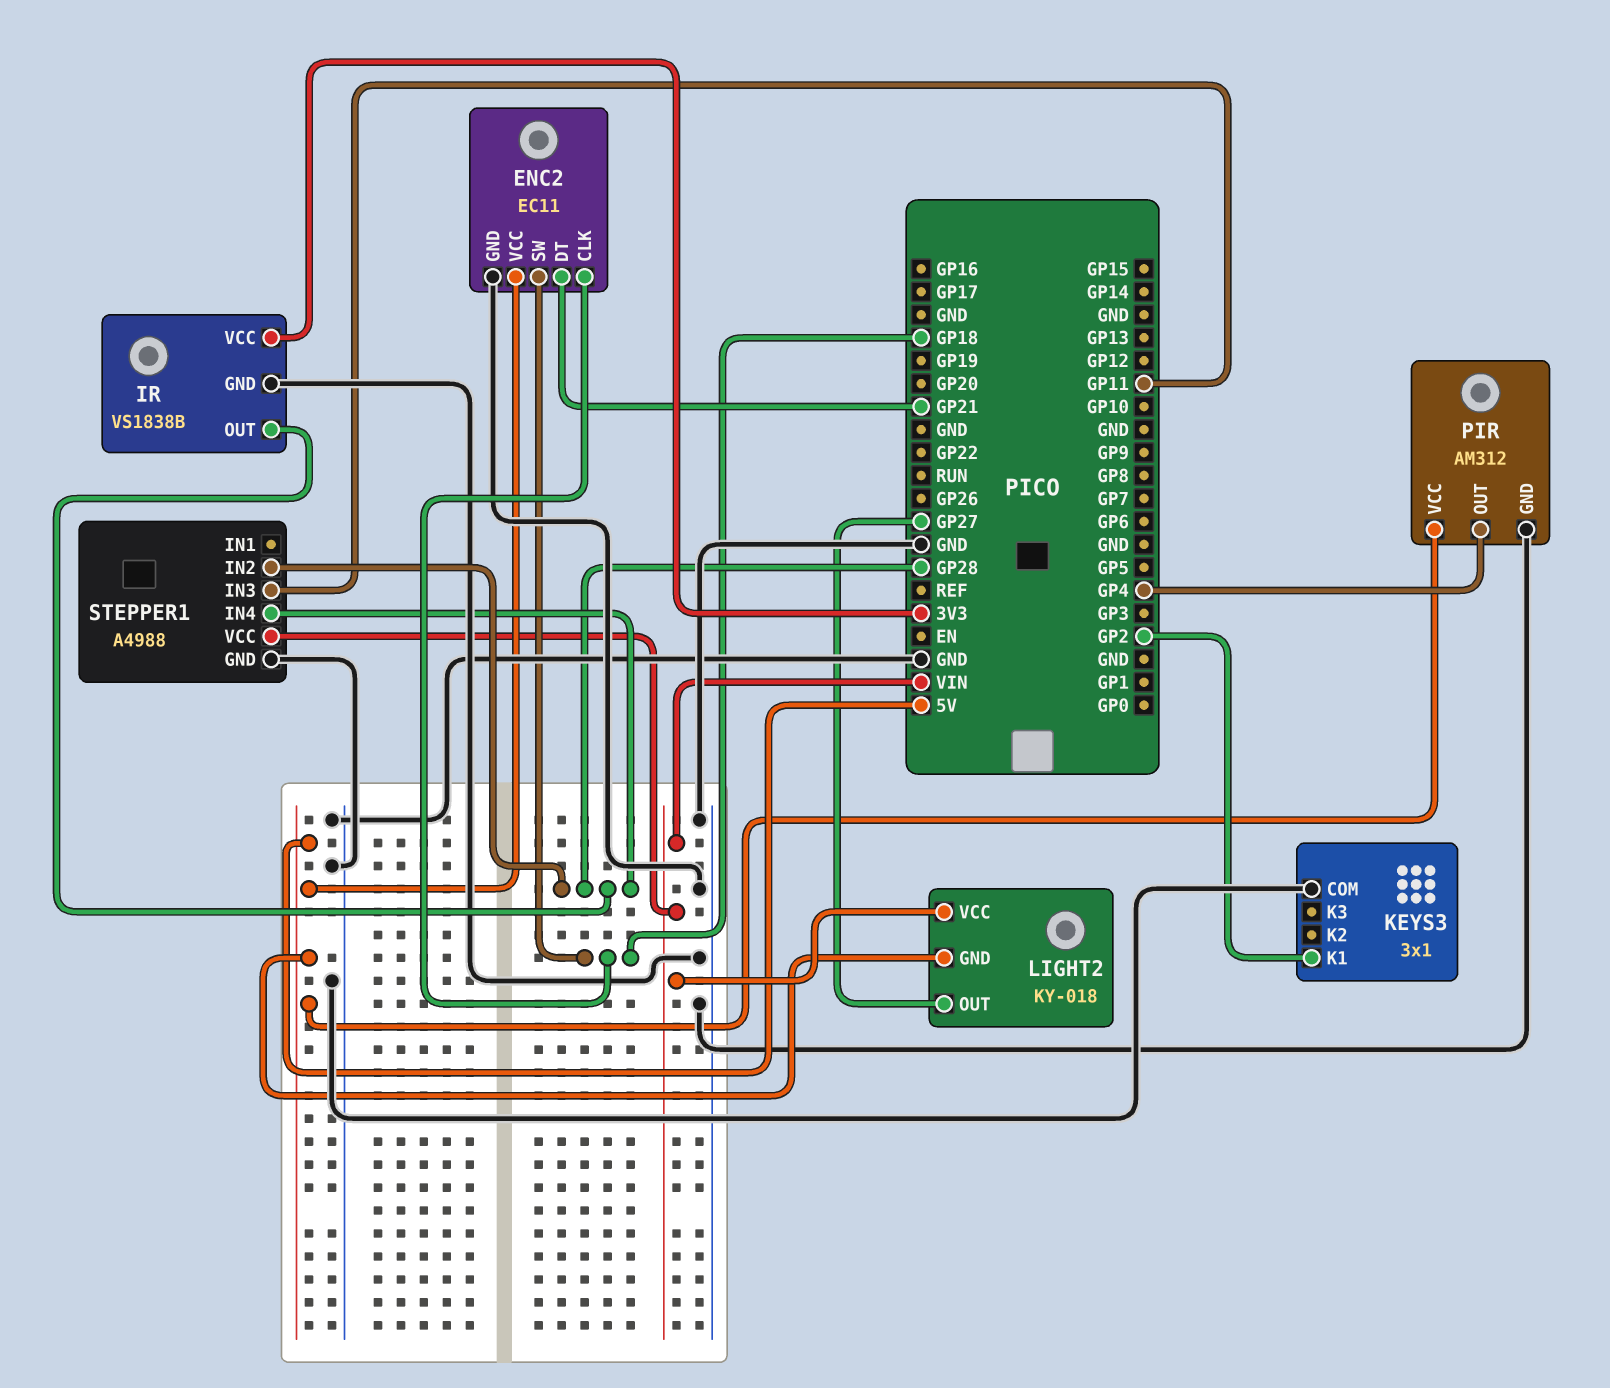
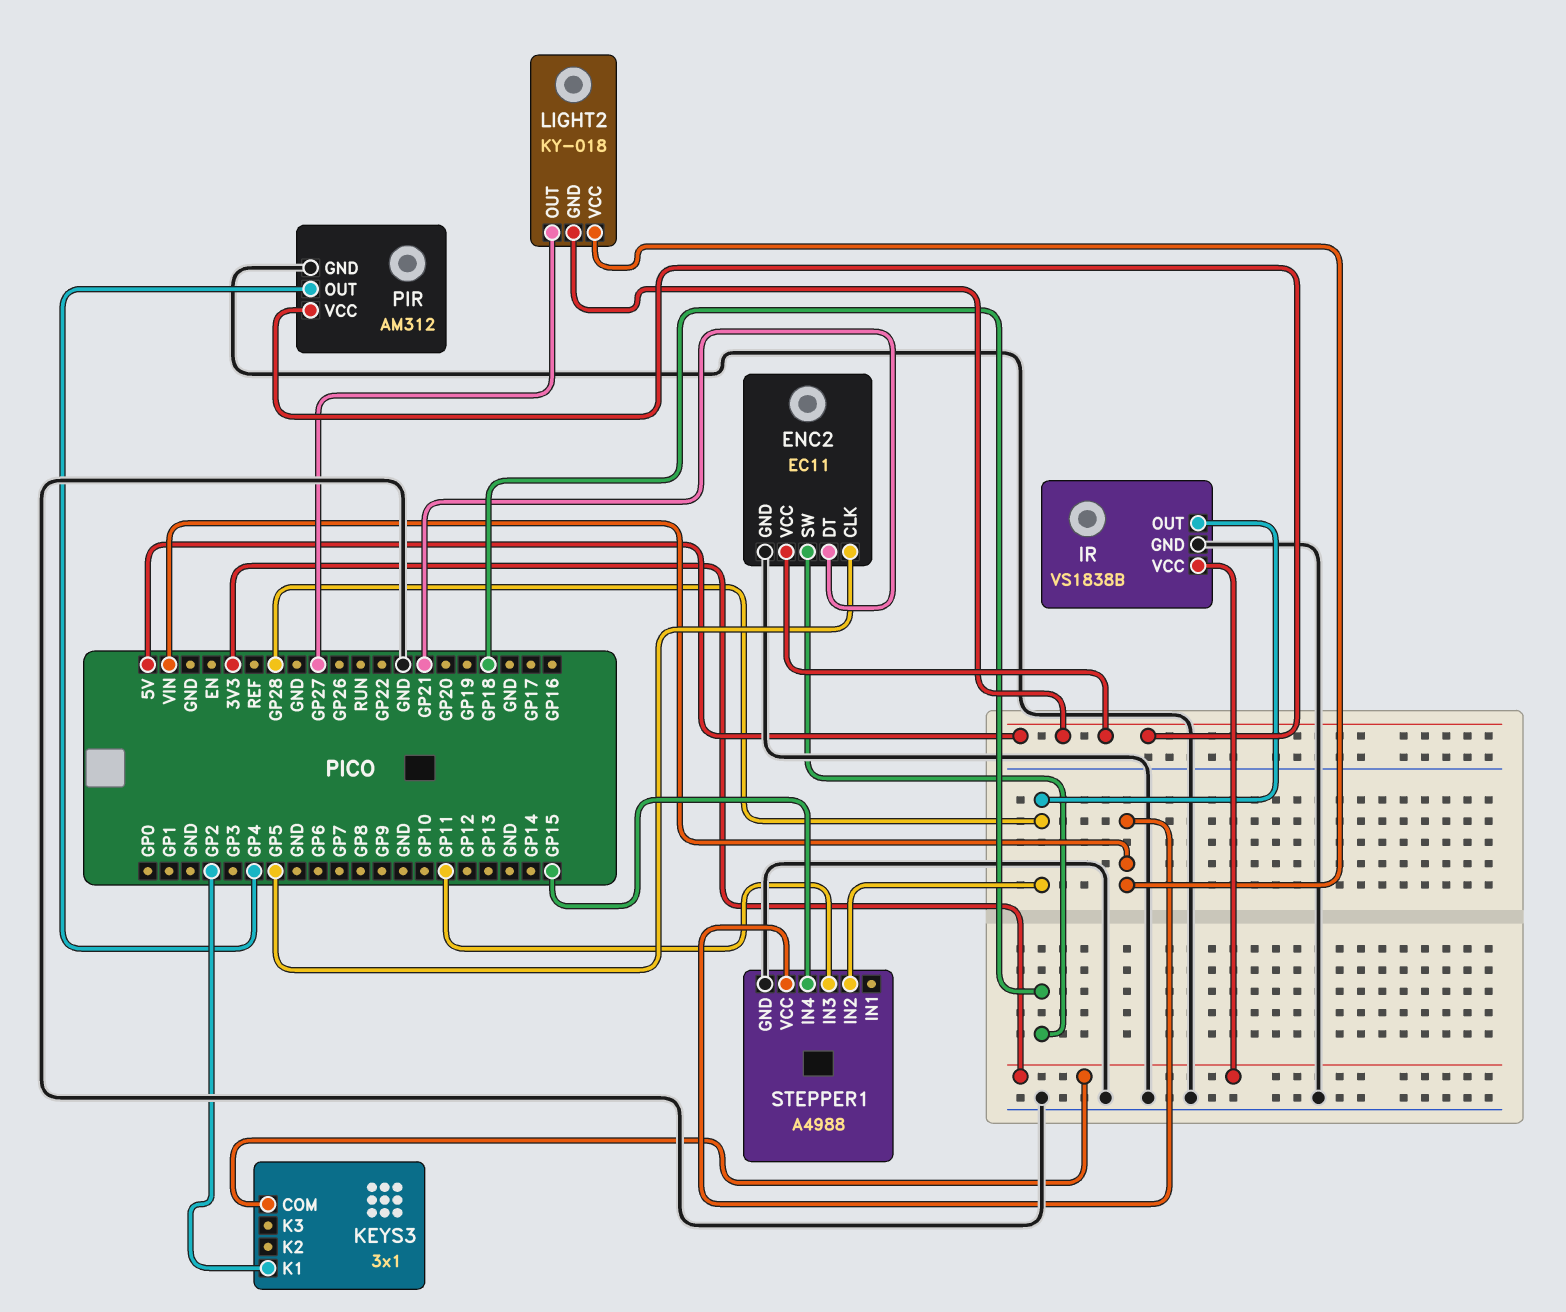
ENC2 pin CLK: GP18 -> GP5
KEYS3 pin COM: GND -> 3V3
STEPPER1 pin IN4: GP28 -> GP15

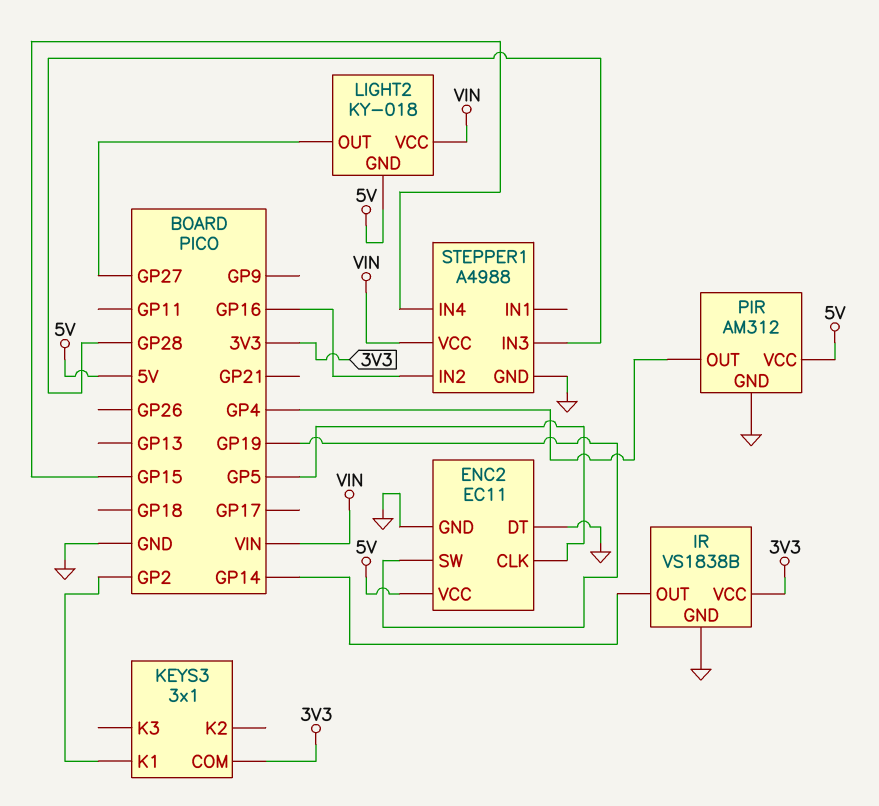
ENC2 pin DT: GP21 -> GND
ENC2 pin SW: GP18 -> GP19
IR pin OUT: GP28 -> GP14
STEPPER1 pin IN2: GP28 -> GP16
STEPPER1 pin IN3: GP11 -> GP28

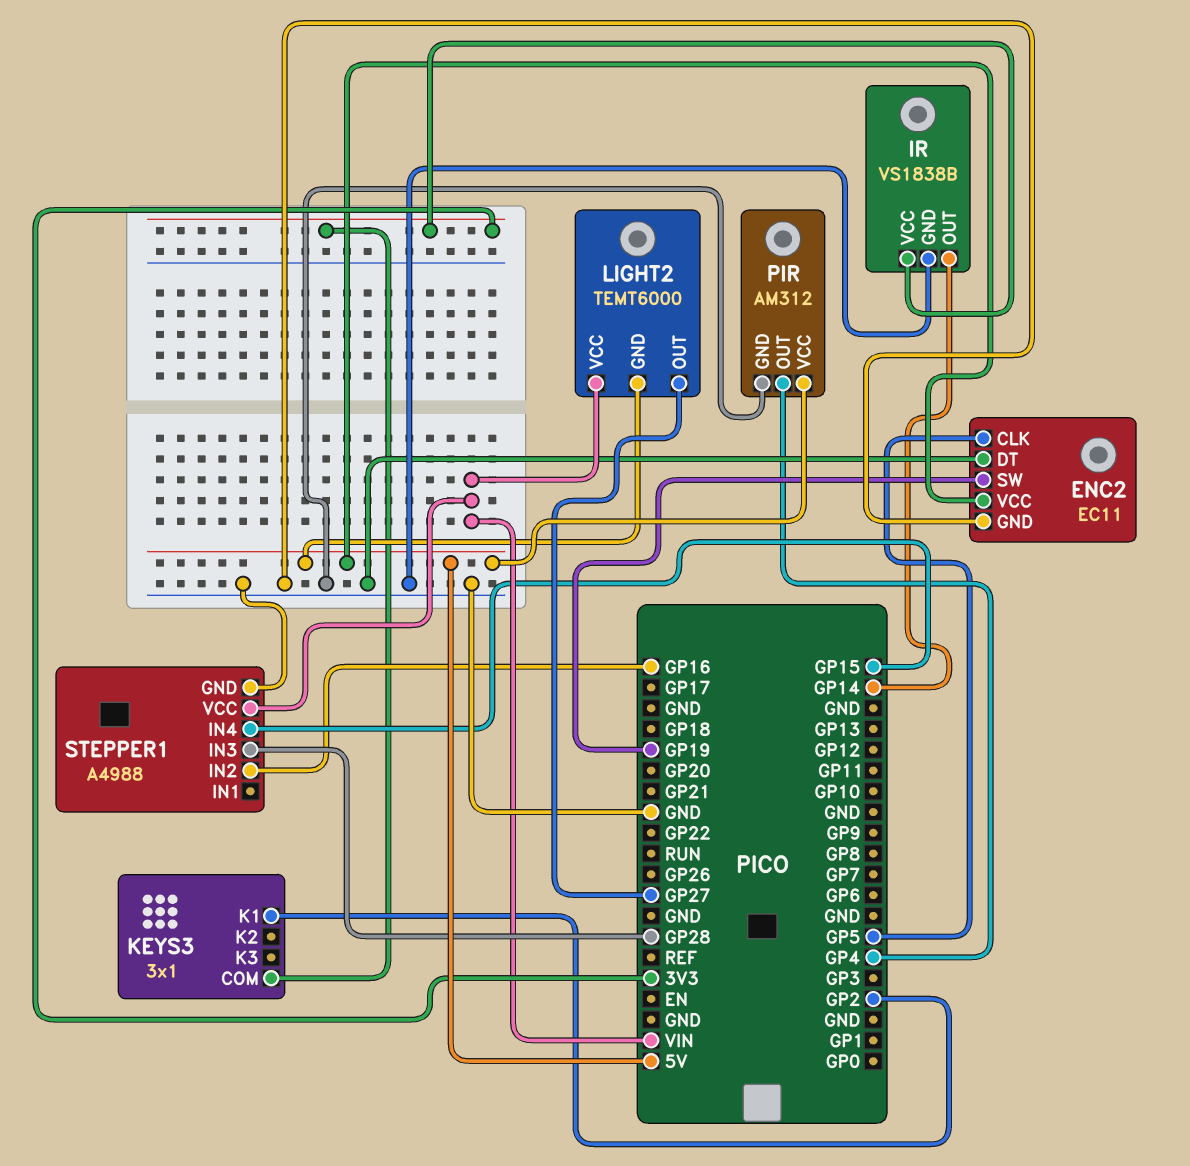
LIGHT2: KY-018 -> TEMT6000

